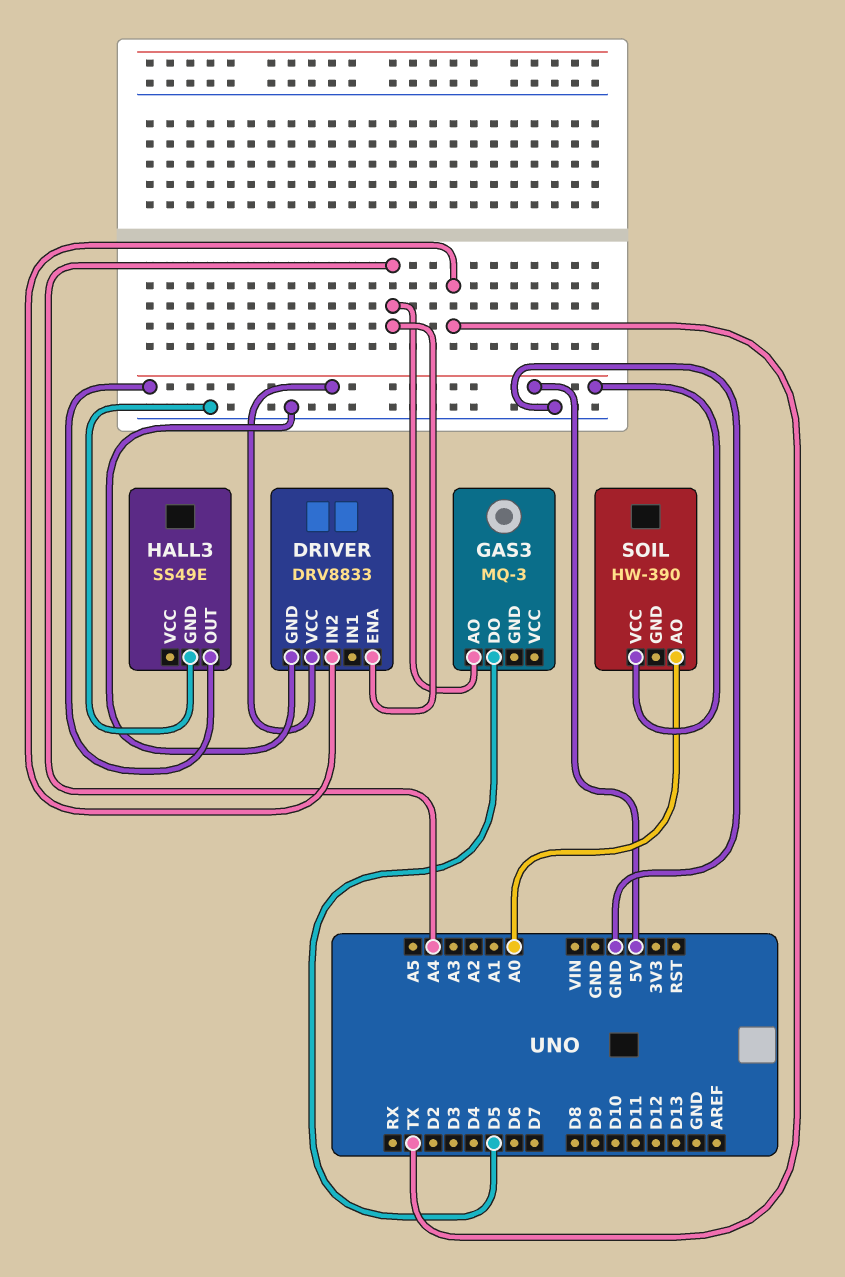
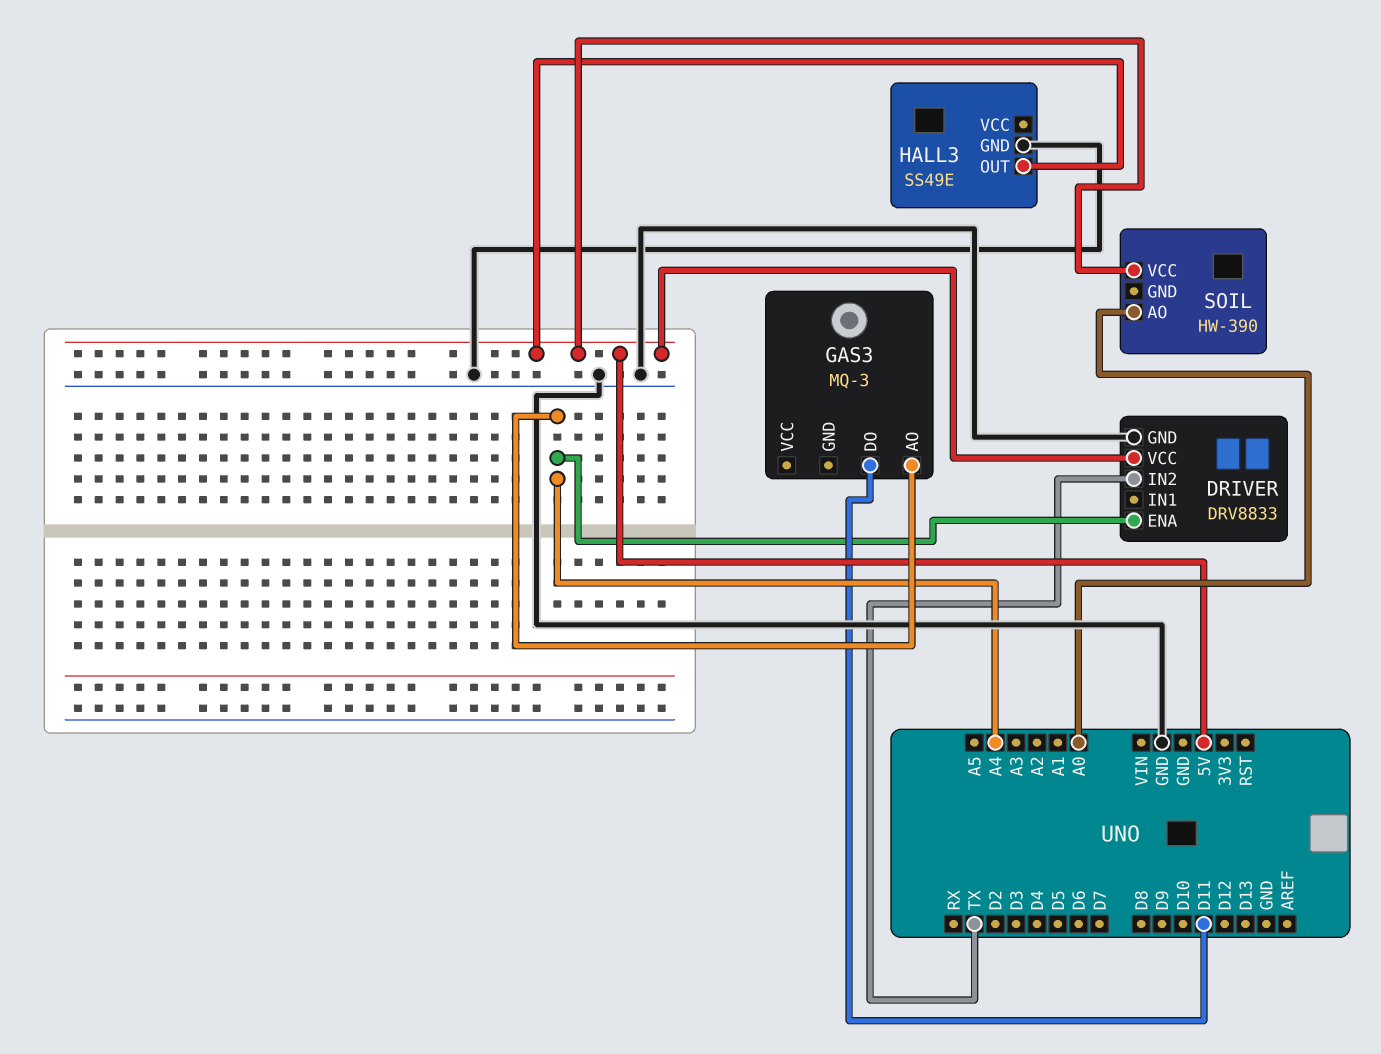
GAS3 pin DO: D5 -> D11

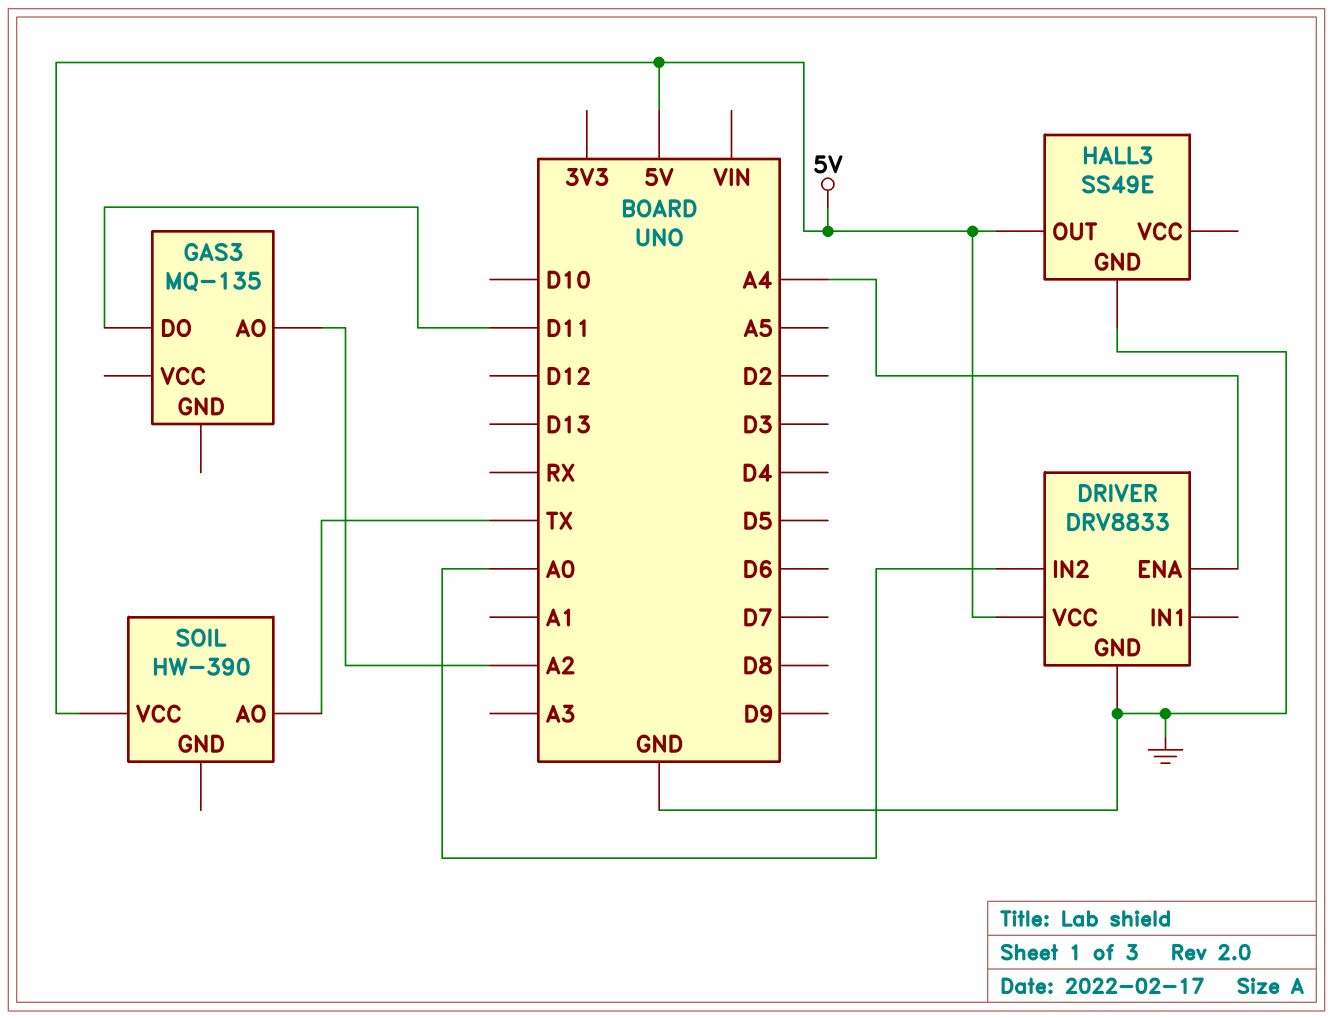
DRIVER pin IN2: TX -> A0
GAS3: MQ-3 -> MQ-135
GAS3 pin AO: A4 -> A2
SOIL pin AO: A0 -> TX

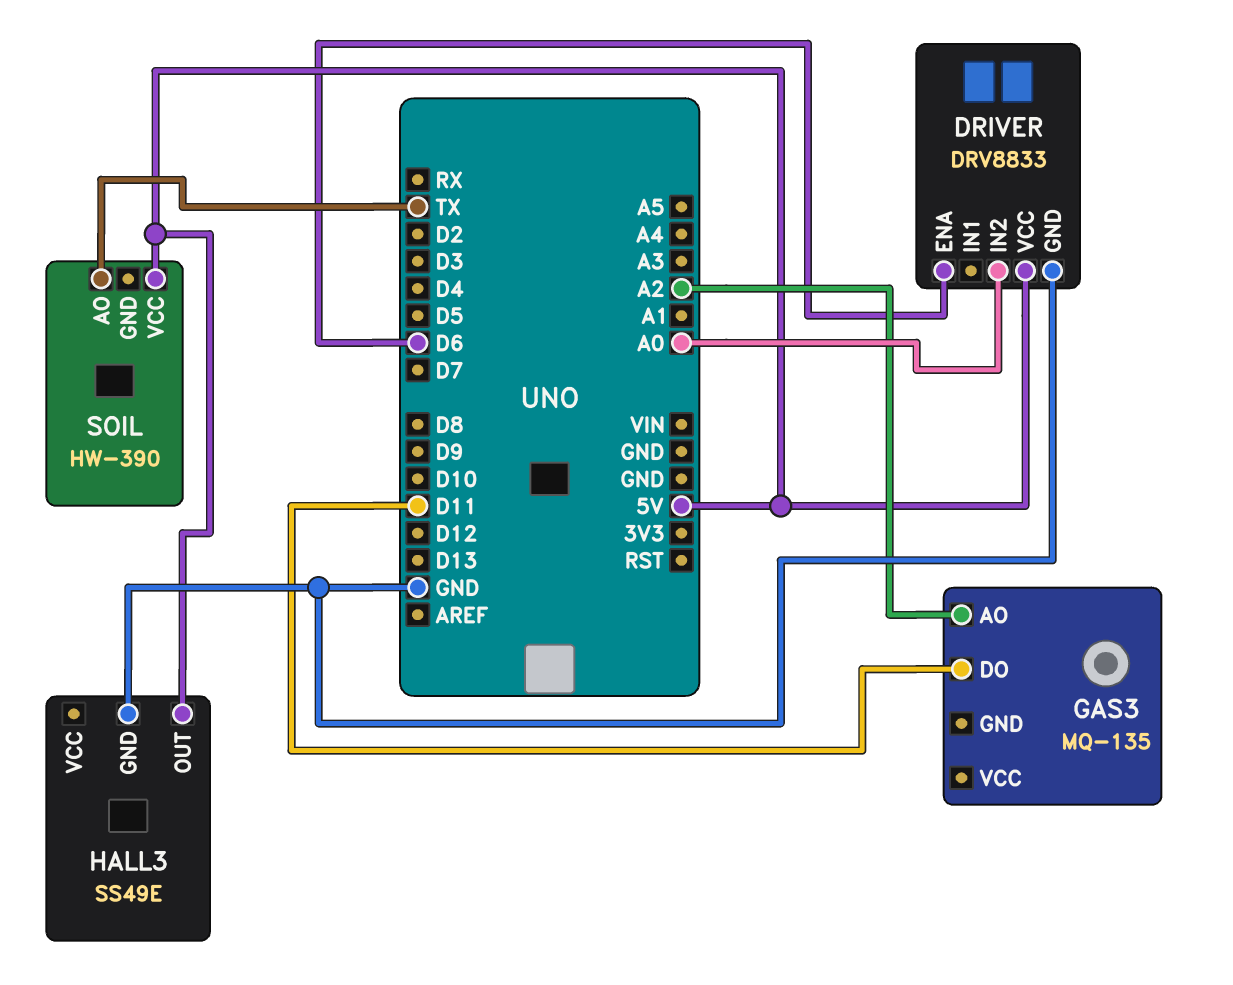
DRIVER pin ENA: A4 -> D6

